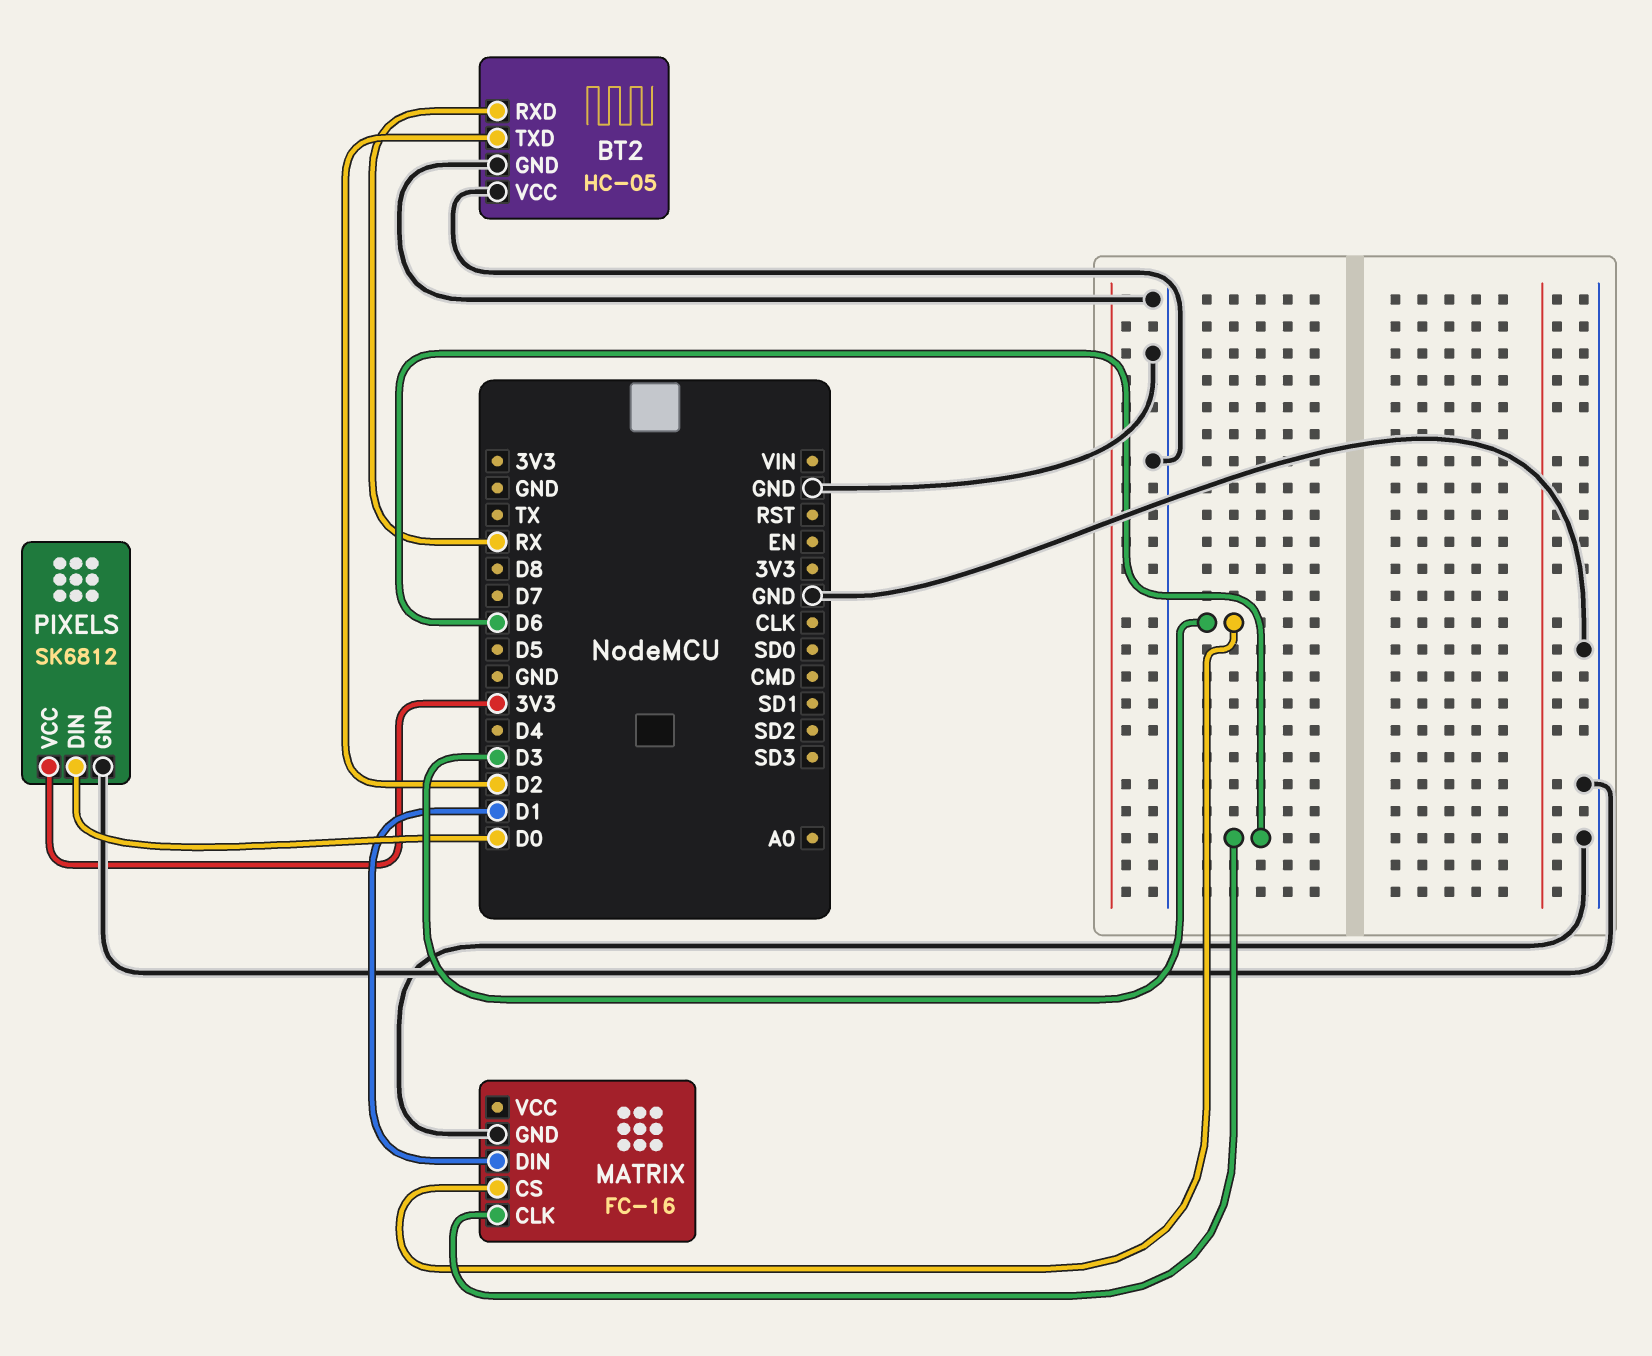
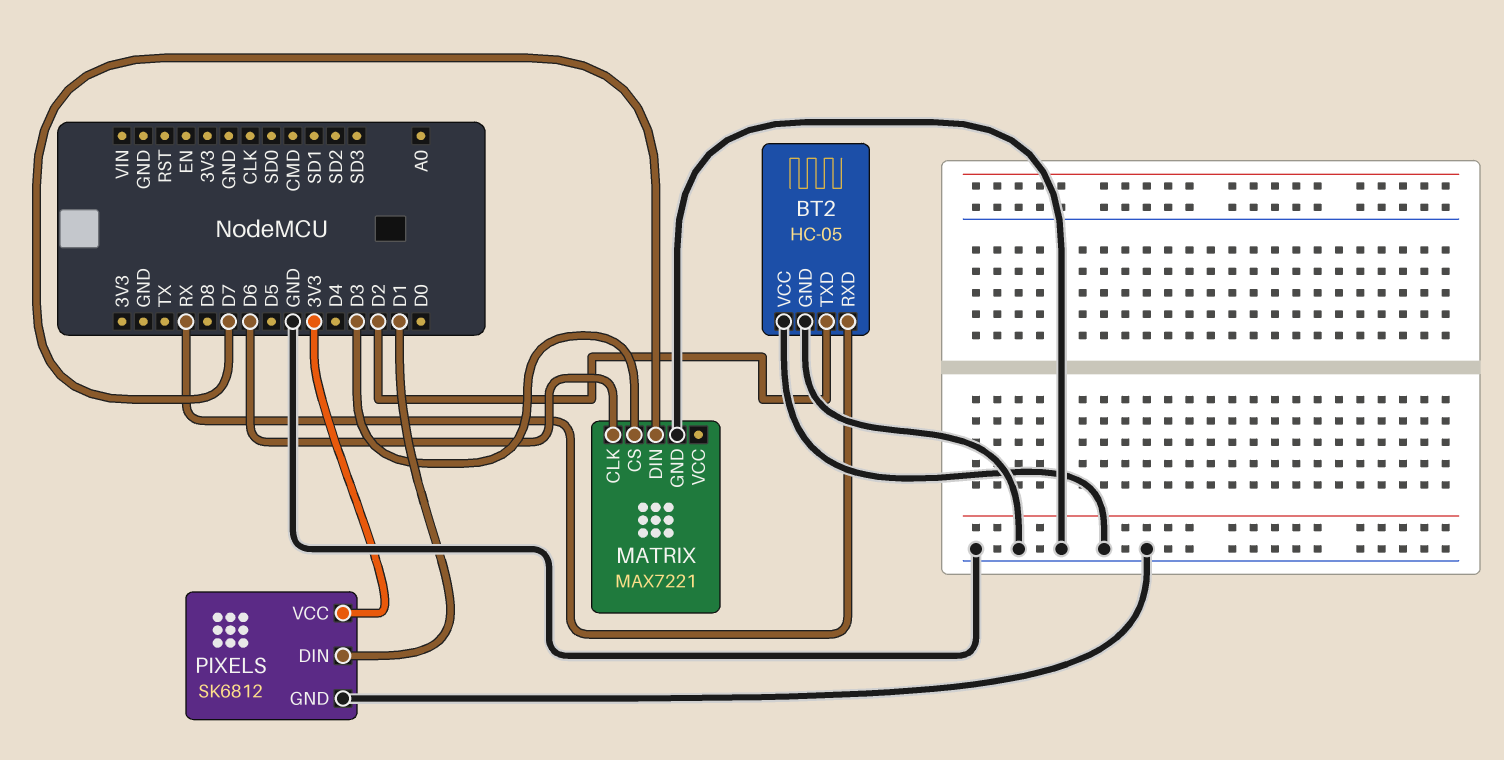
MATRIX: FC-16 -> MAX7221
MATRIX pin DIN: D1 -> D7
PIXELS pin DIN: D0 -> D1

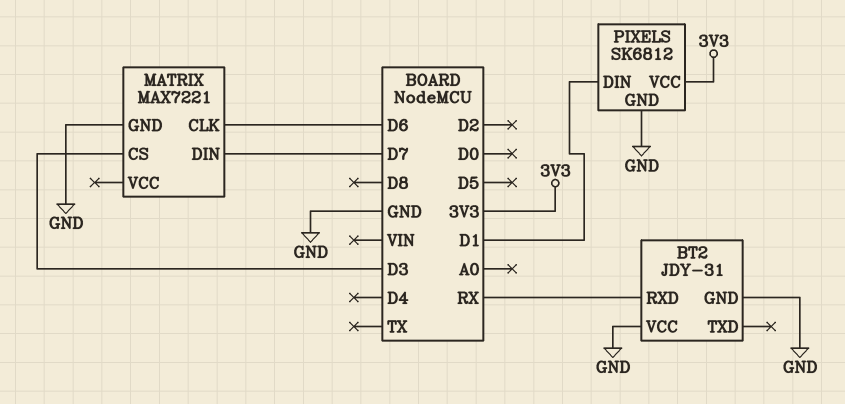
BT2: HC-05 -> JDY-31
BT2 pin TXD: D2 -> none

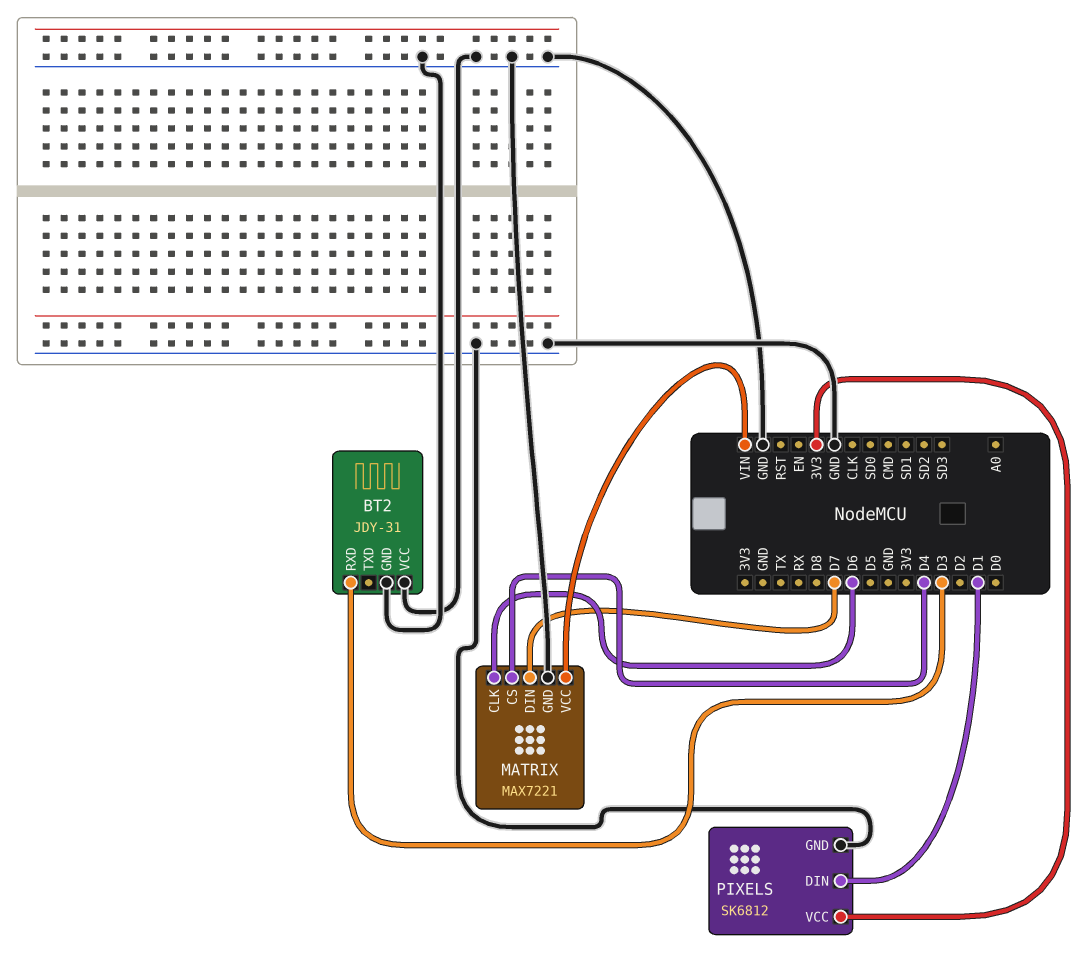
BT2 pin RXD: RX -> D3
MATRIX pin CS: D3 -> D4
MATRIX pin VCC: none -> VIN

